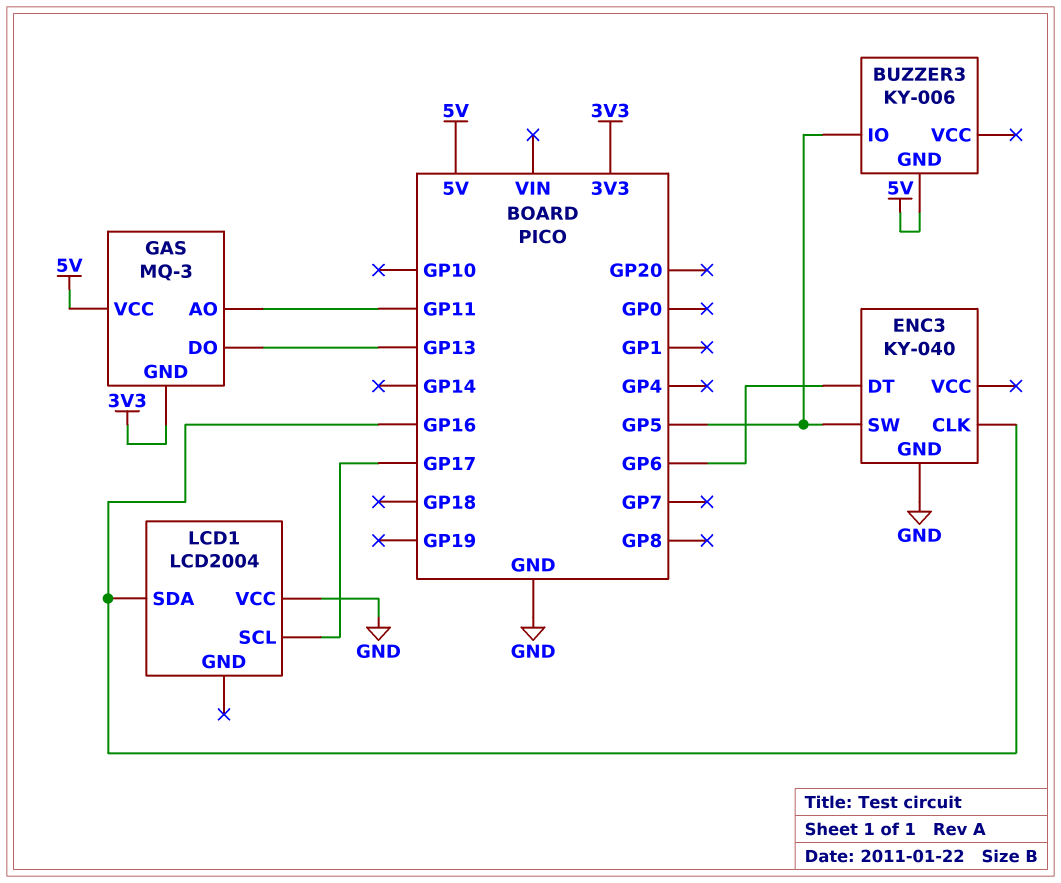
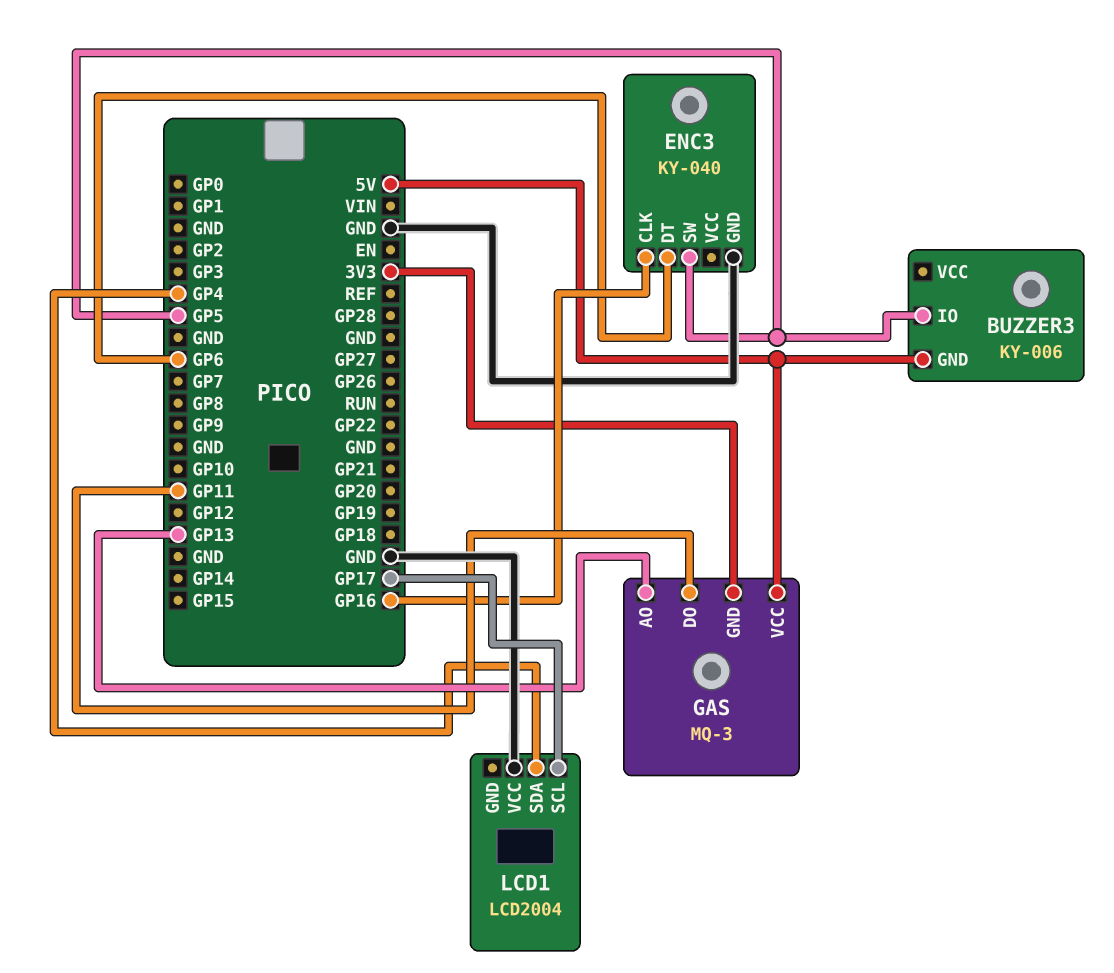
GAS pin AO: GP11 -> GP13
GAS pin DO: GP13 -> GP11
LCD1 pin SDA: GP16 -> GP4

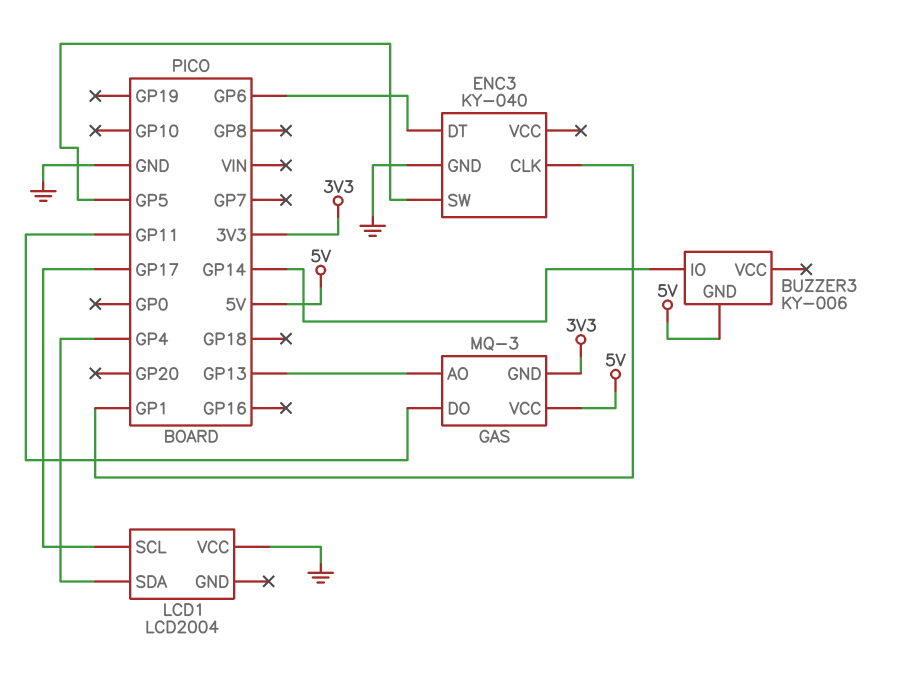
BUZZER3 pin IO: GP5 -> GP14
ENC3 pin CLK: GP16 -> GP1

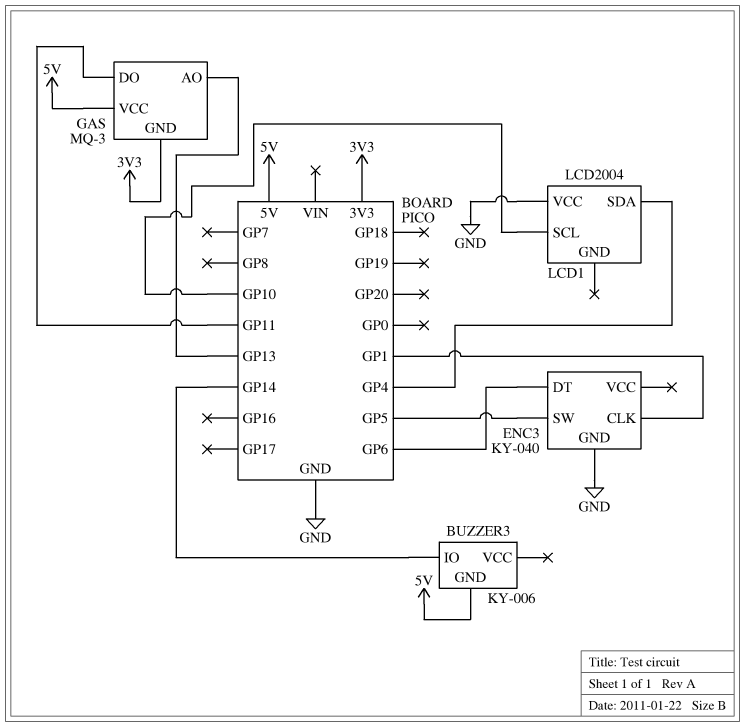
LCD1 pin SCL: GP17 -> GP10

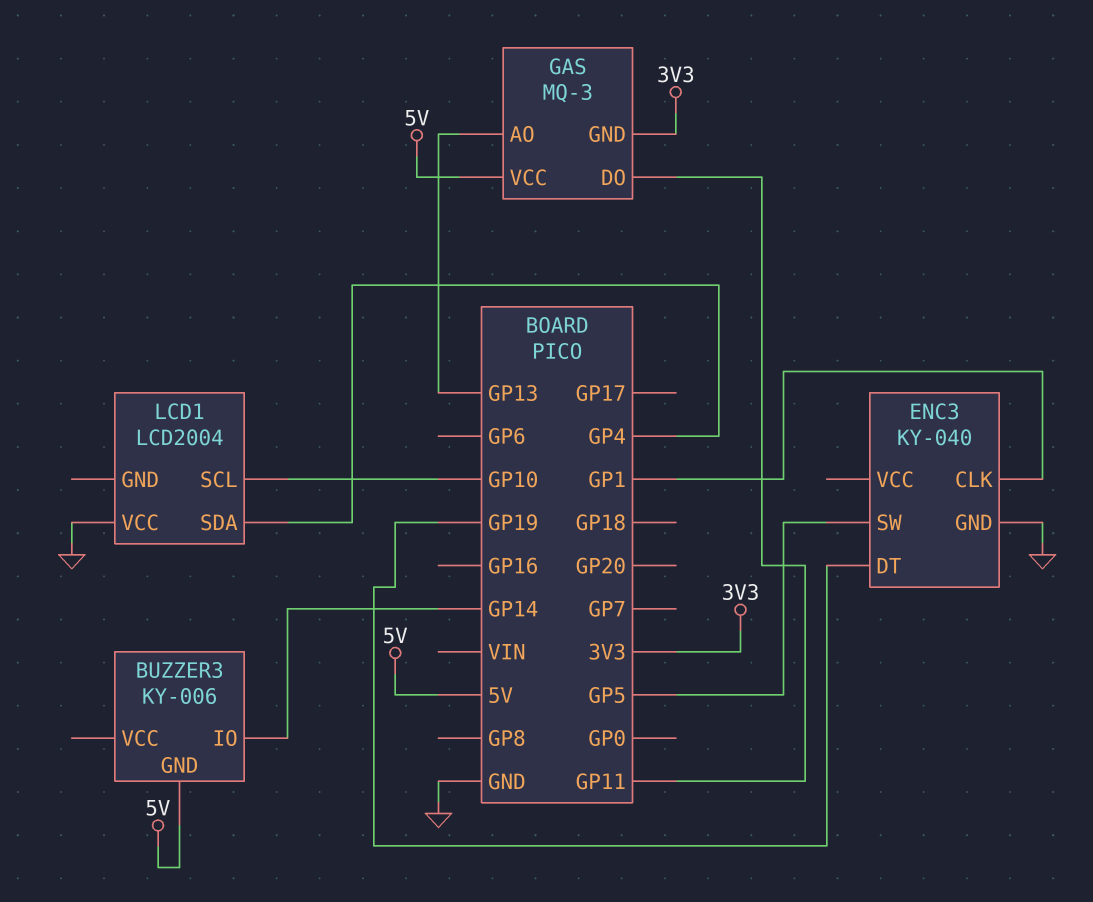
ENC3 pin DT: GP6 -> GP19

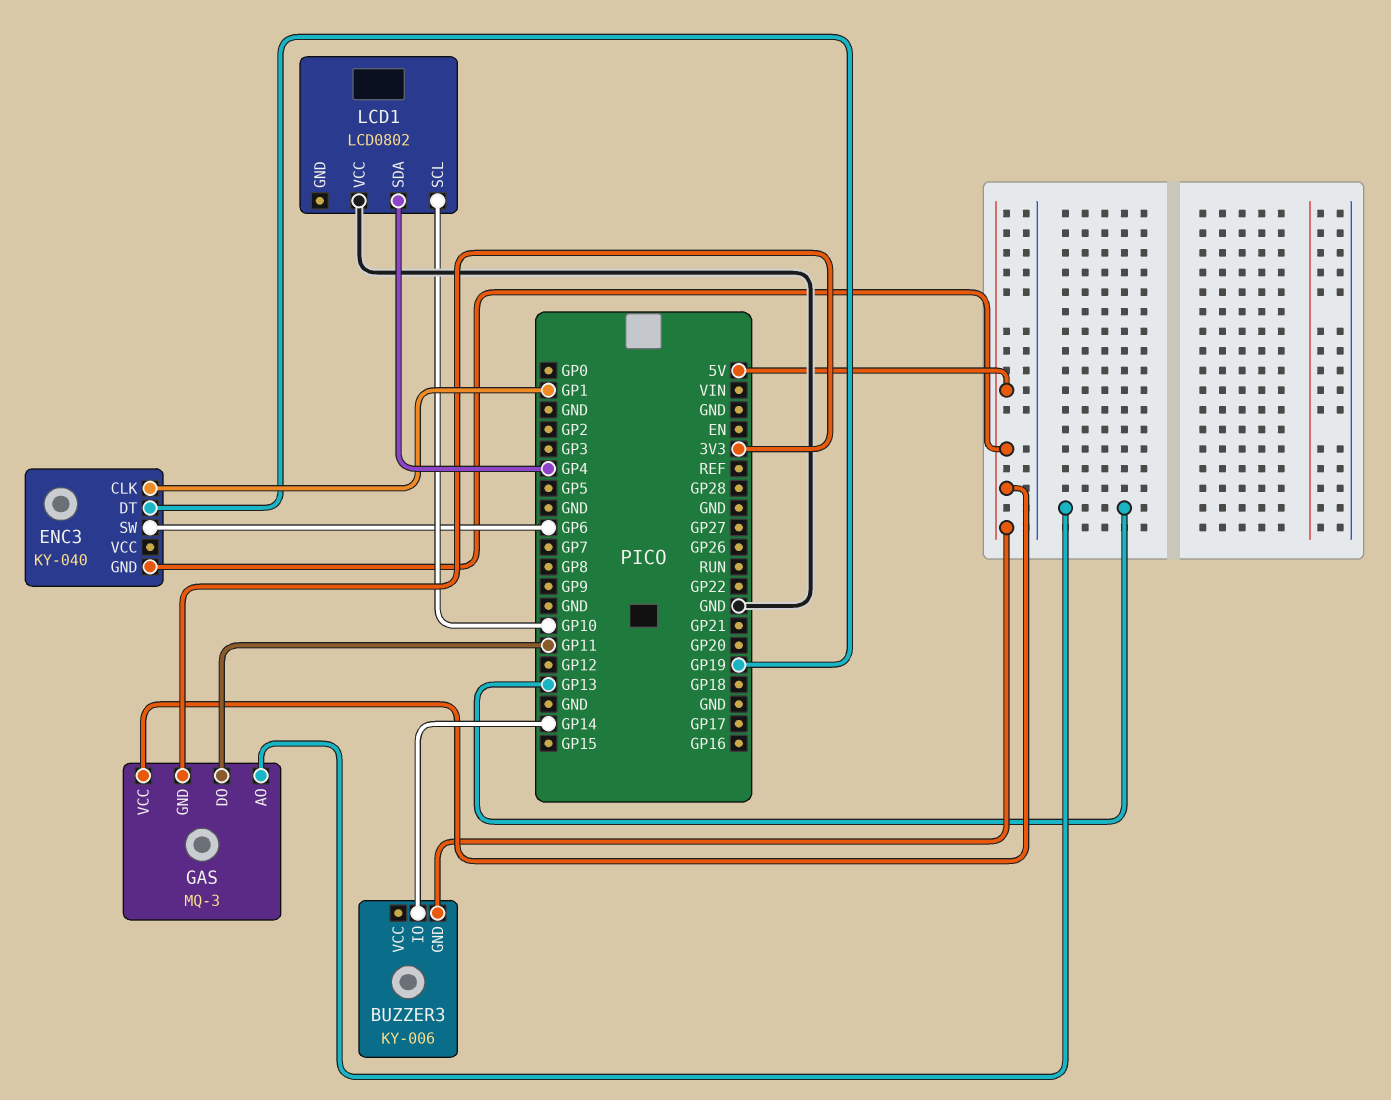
ENC3 pin GND: GND -> 5V
ENC3 pin SW: GP5 -> GP6
LCD1: LCD2004 -> LCD0802

